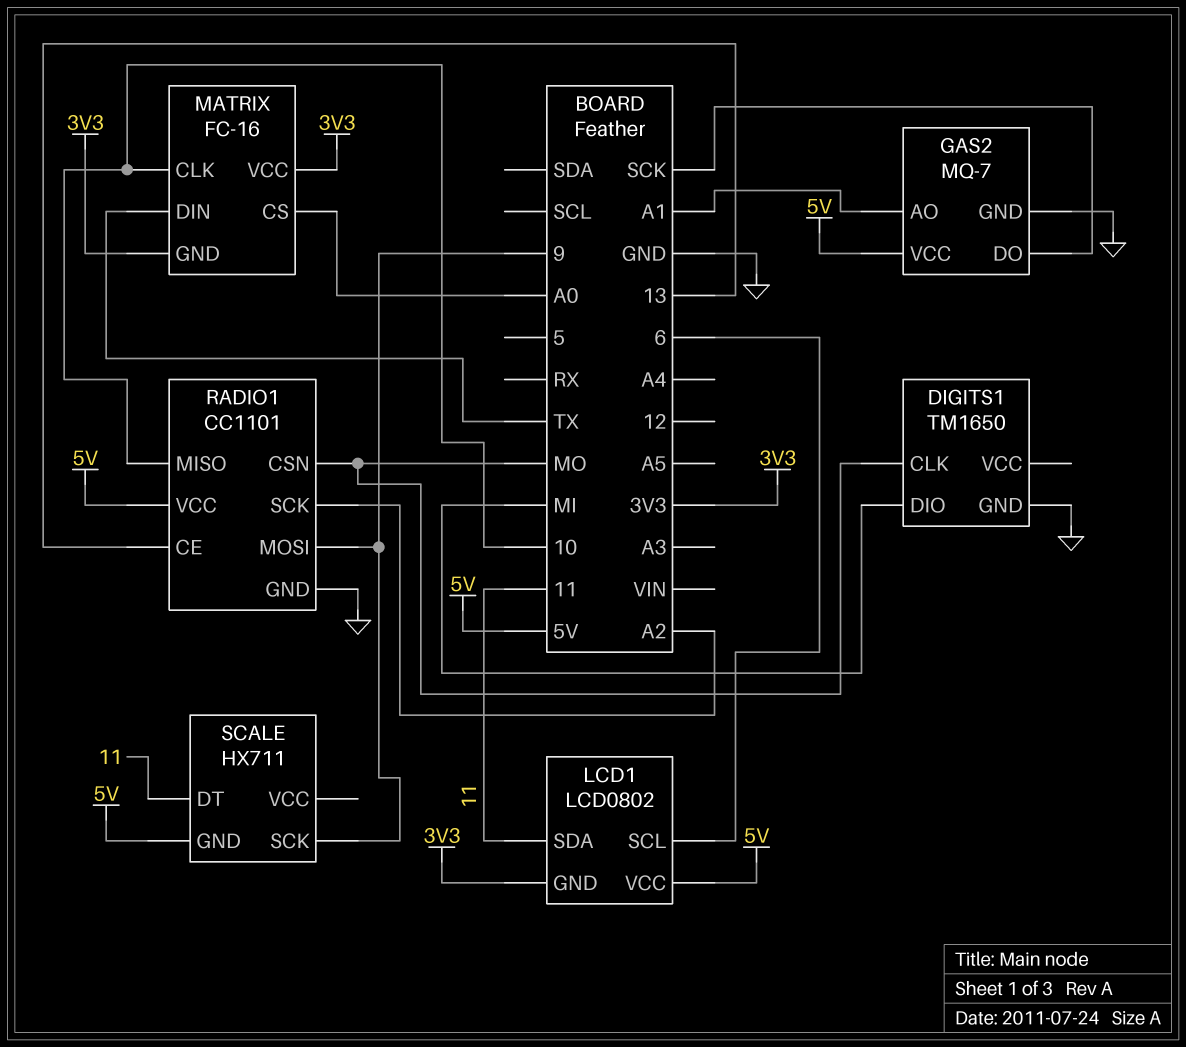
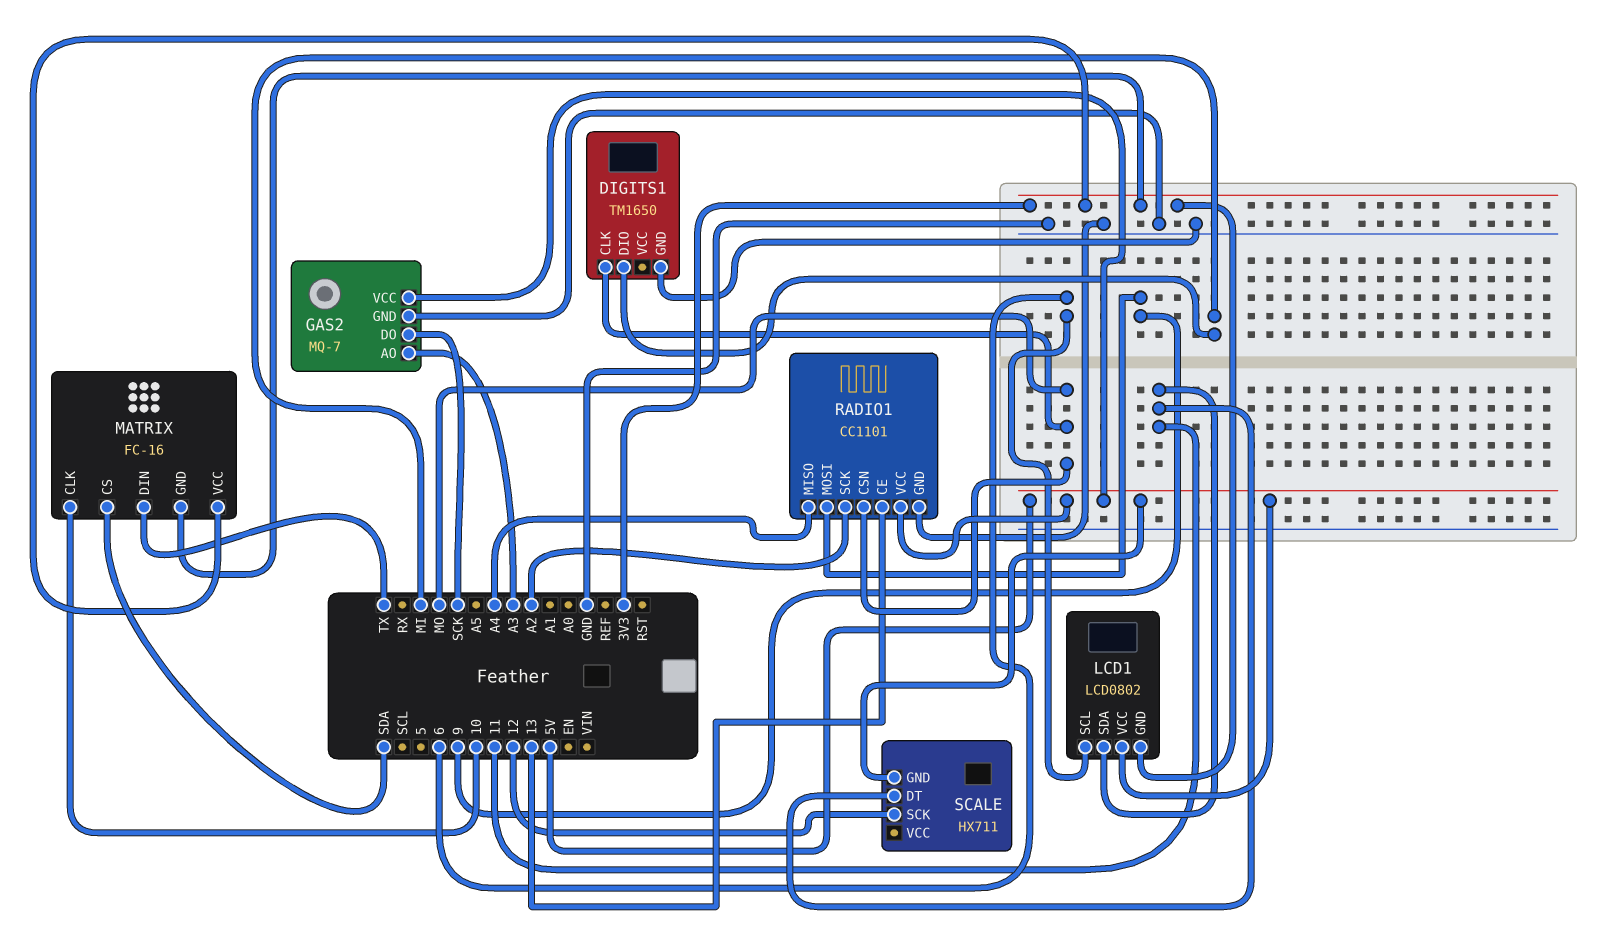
GAS2 pin AO: A1 -> A3
MATRIX pin CS: A0 -> SDA
RADIO1 pin MISO: 10 -> A4
SCALE pin SCK: 9 -> 12

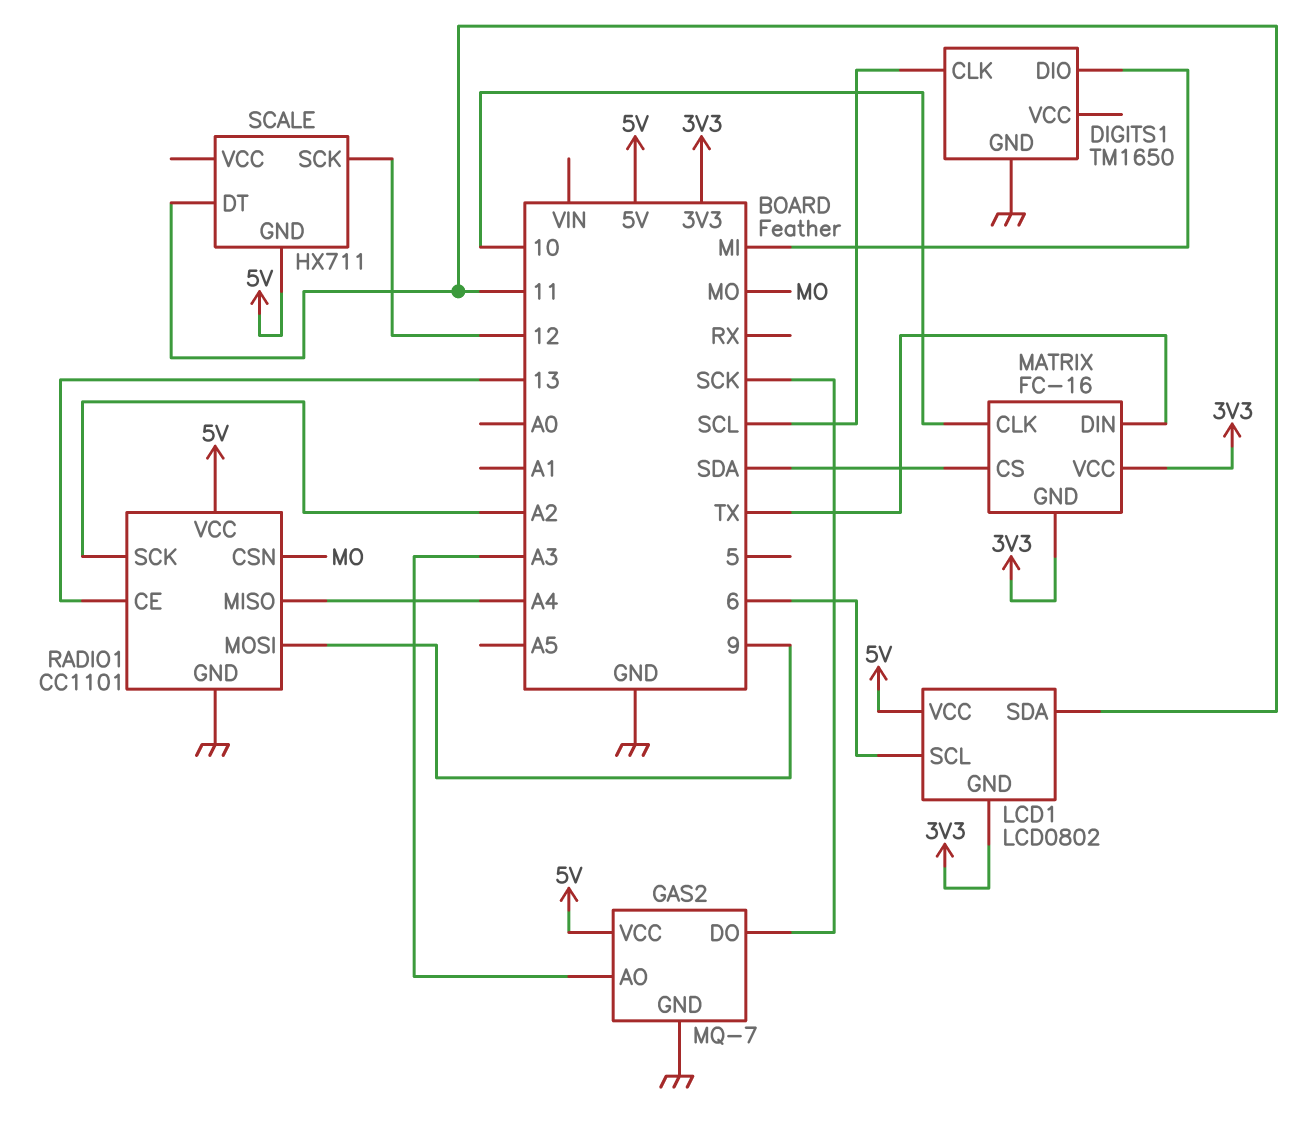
DIGITS1 pin CLK: MO -> SCL

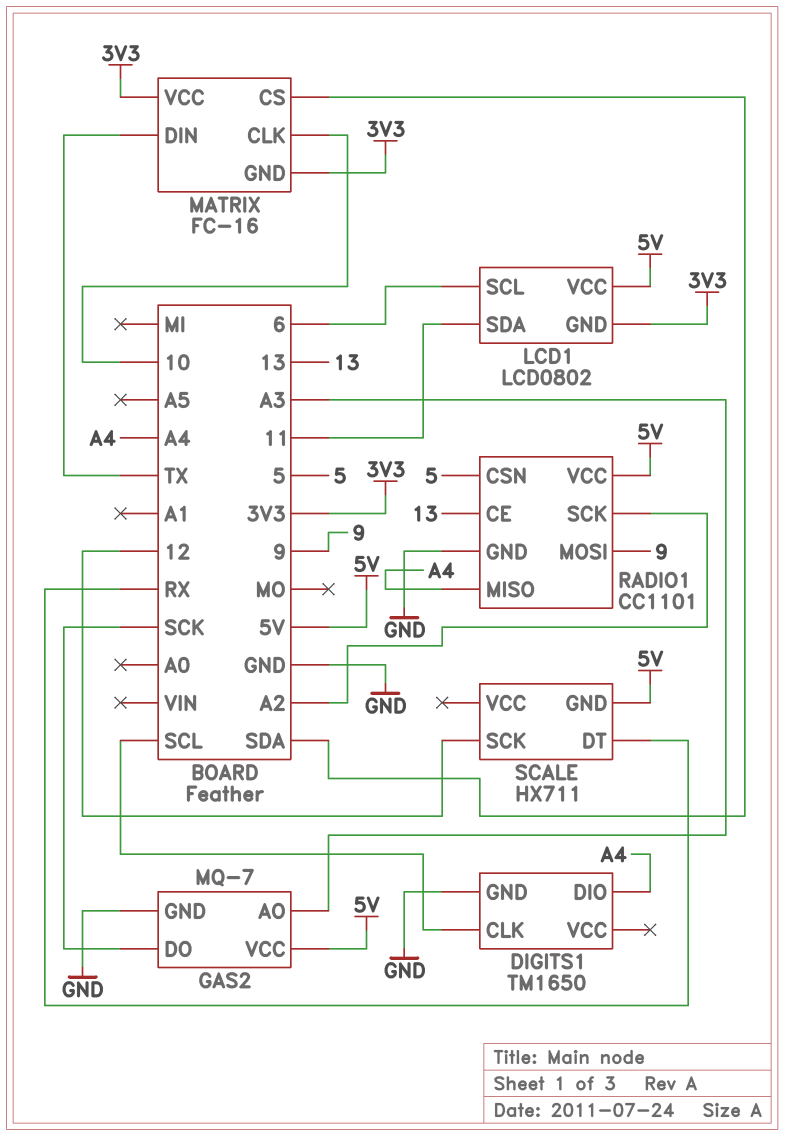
DIGITS1 pin DIO: MI -> A4
RADIO1 pin CSN: MO -> 5
SCALE pin DT: 11 -> RX

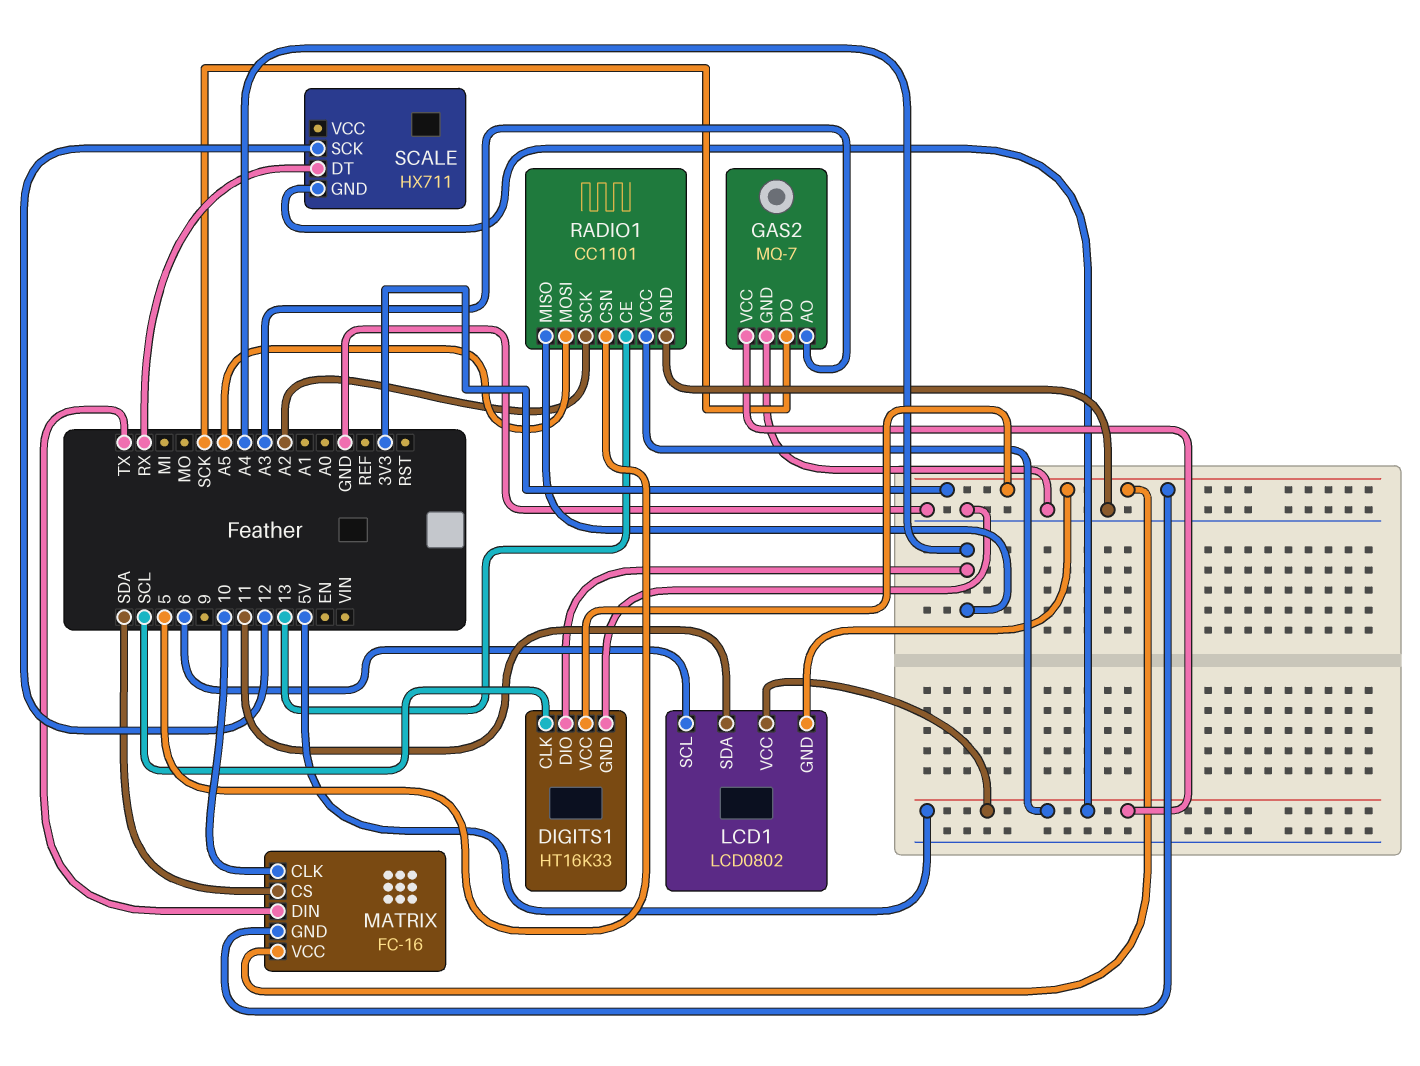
DIGITS1: TM1650 -> HT16K33
DIGITS1 pin VCC: none -> 3V3
RADIO1 pin MOSI: 9 -> A5

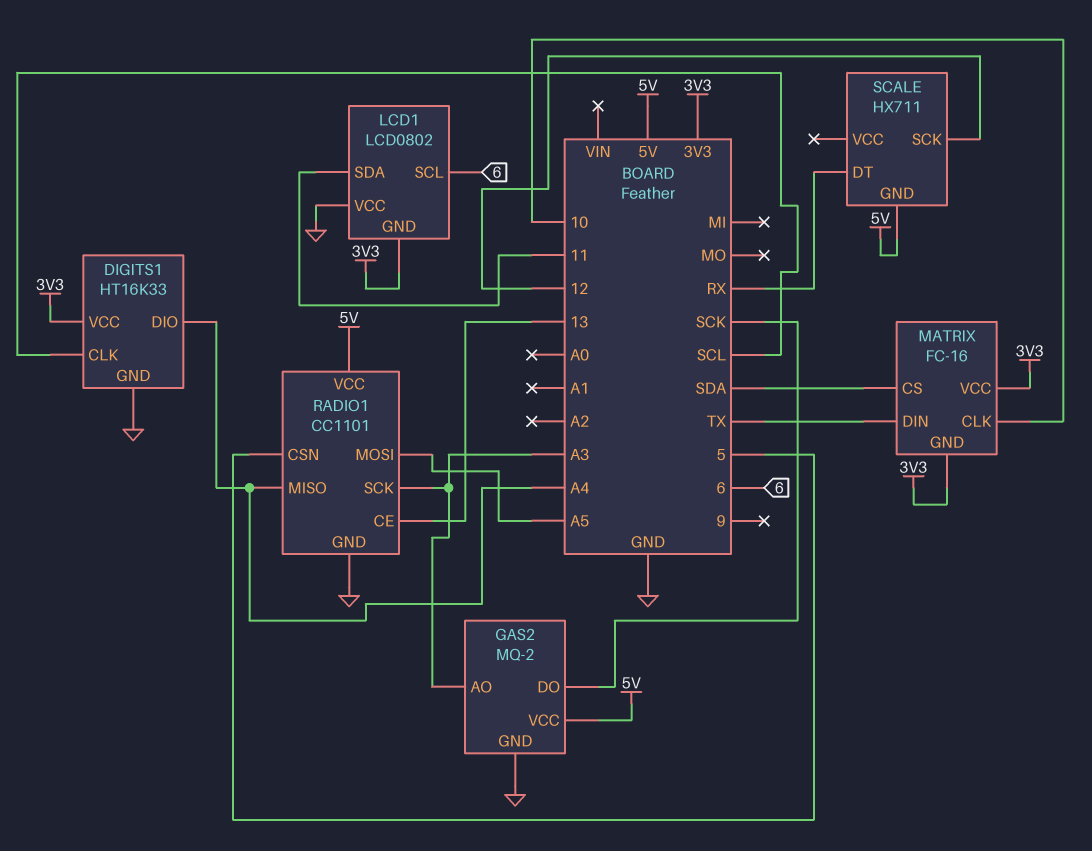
GAS2: MQ-7 -> MQ-2
LCD1 pin VCC: 5V -> GND
RADIO1 pin SCK: A2 -> A3

